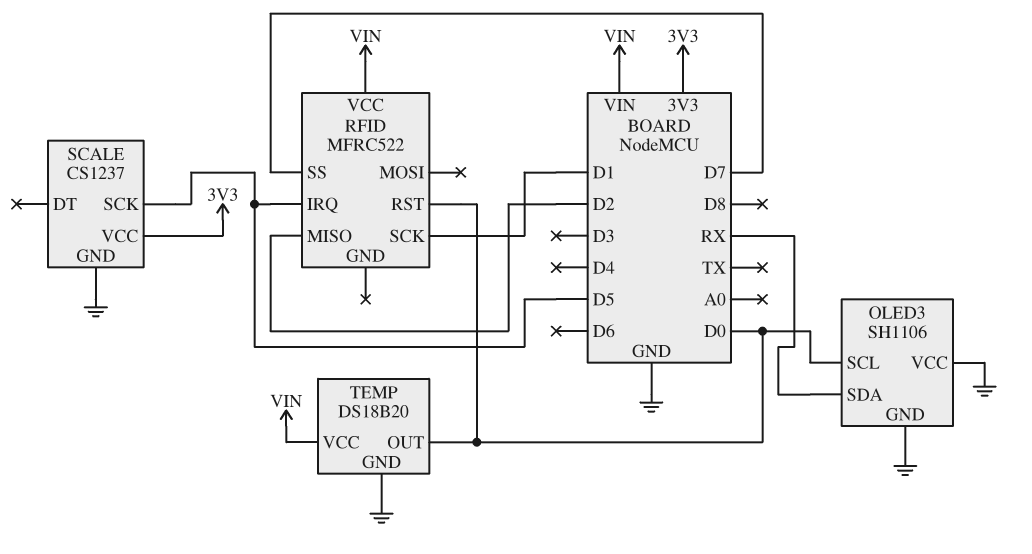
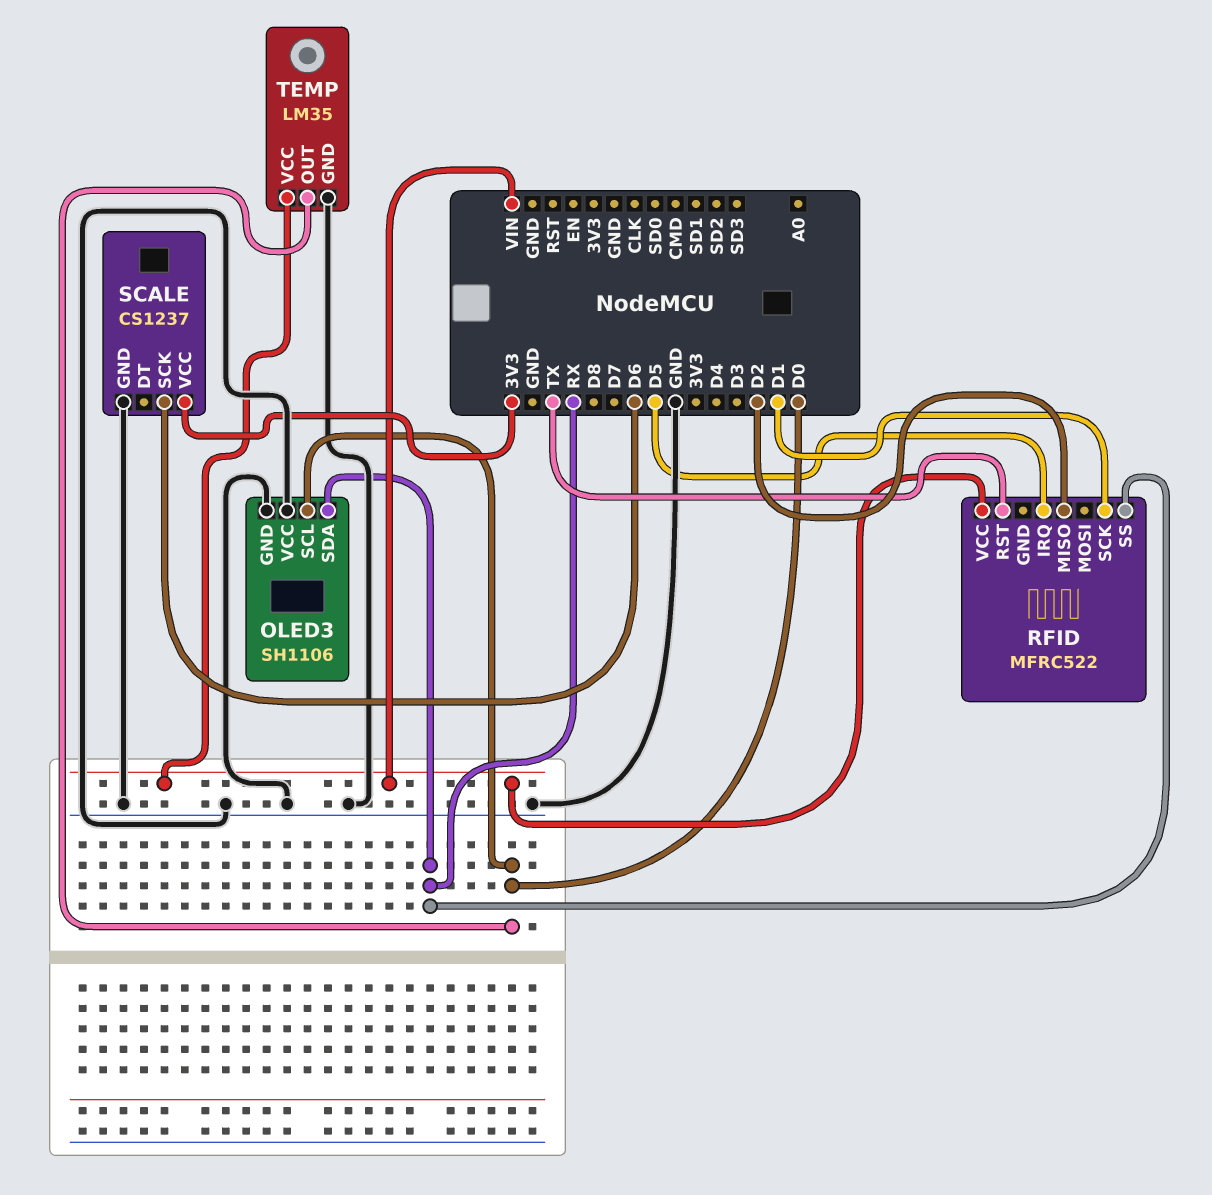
RFID pin RST: D0 -> TX
RFID pin SS: D7 -> RX
SCALE pin SCK: D5 -> D6
TEMP: DS18B20 -> LM35

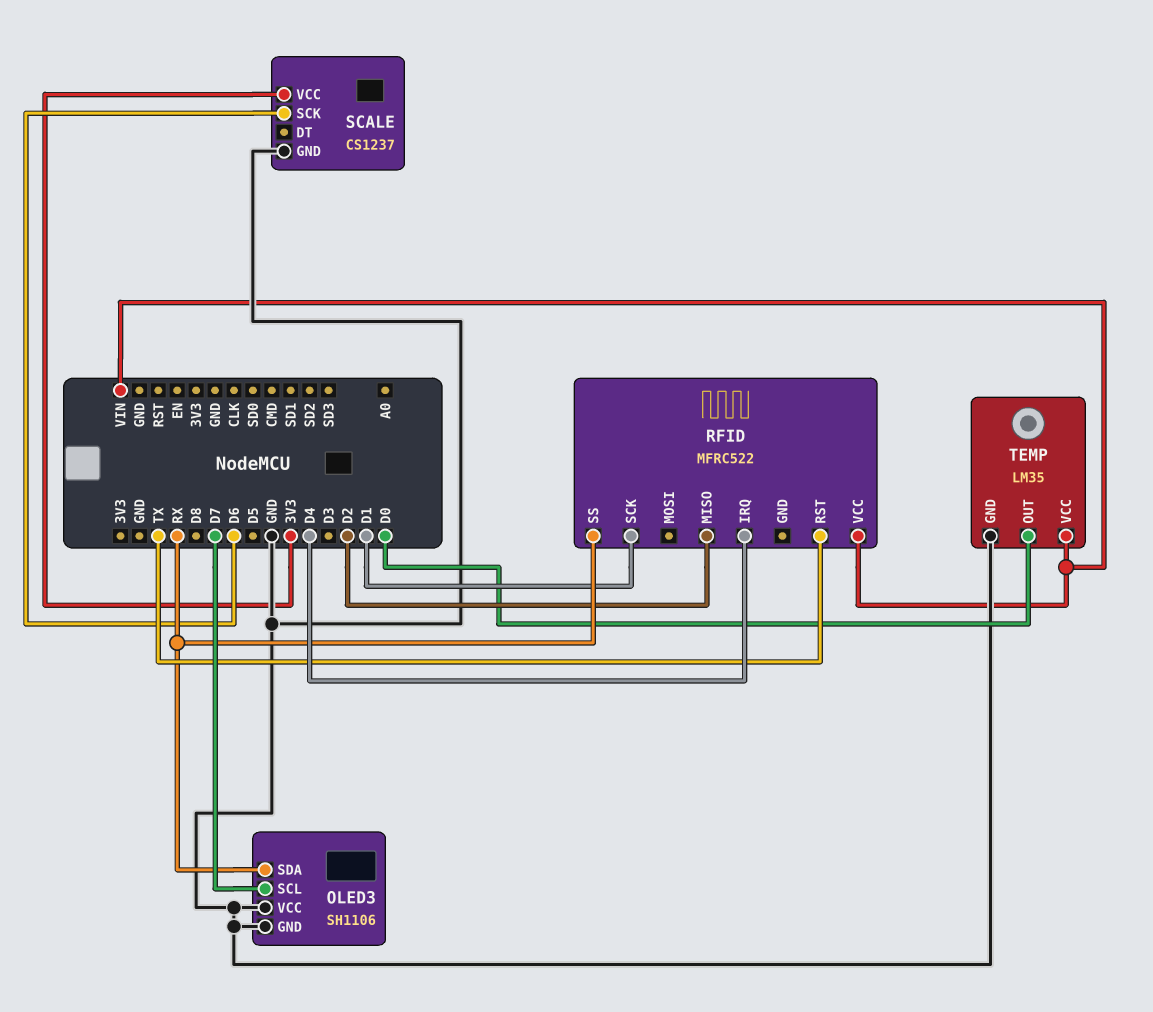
OLED3 pin SCL: D0 -> D7
RFID pin IRQ: D5 -> D4

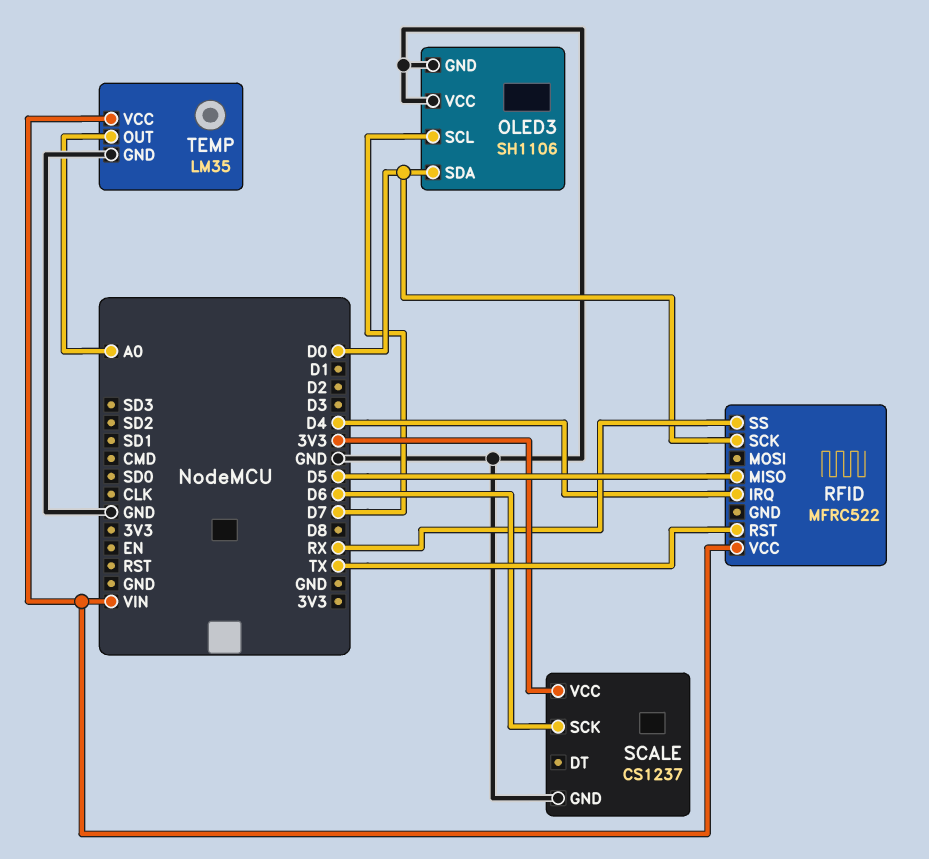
OLED3 pin SDA: RX -> D0
RFID pin MISO: D2 -> D5
RFID pin SCK: D1 -> D0
TEMP pin OUT: D0 -> A0

